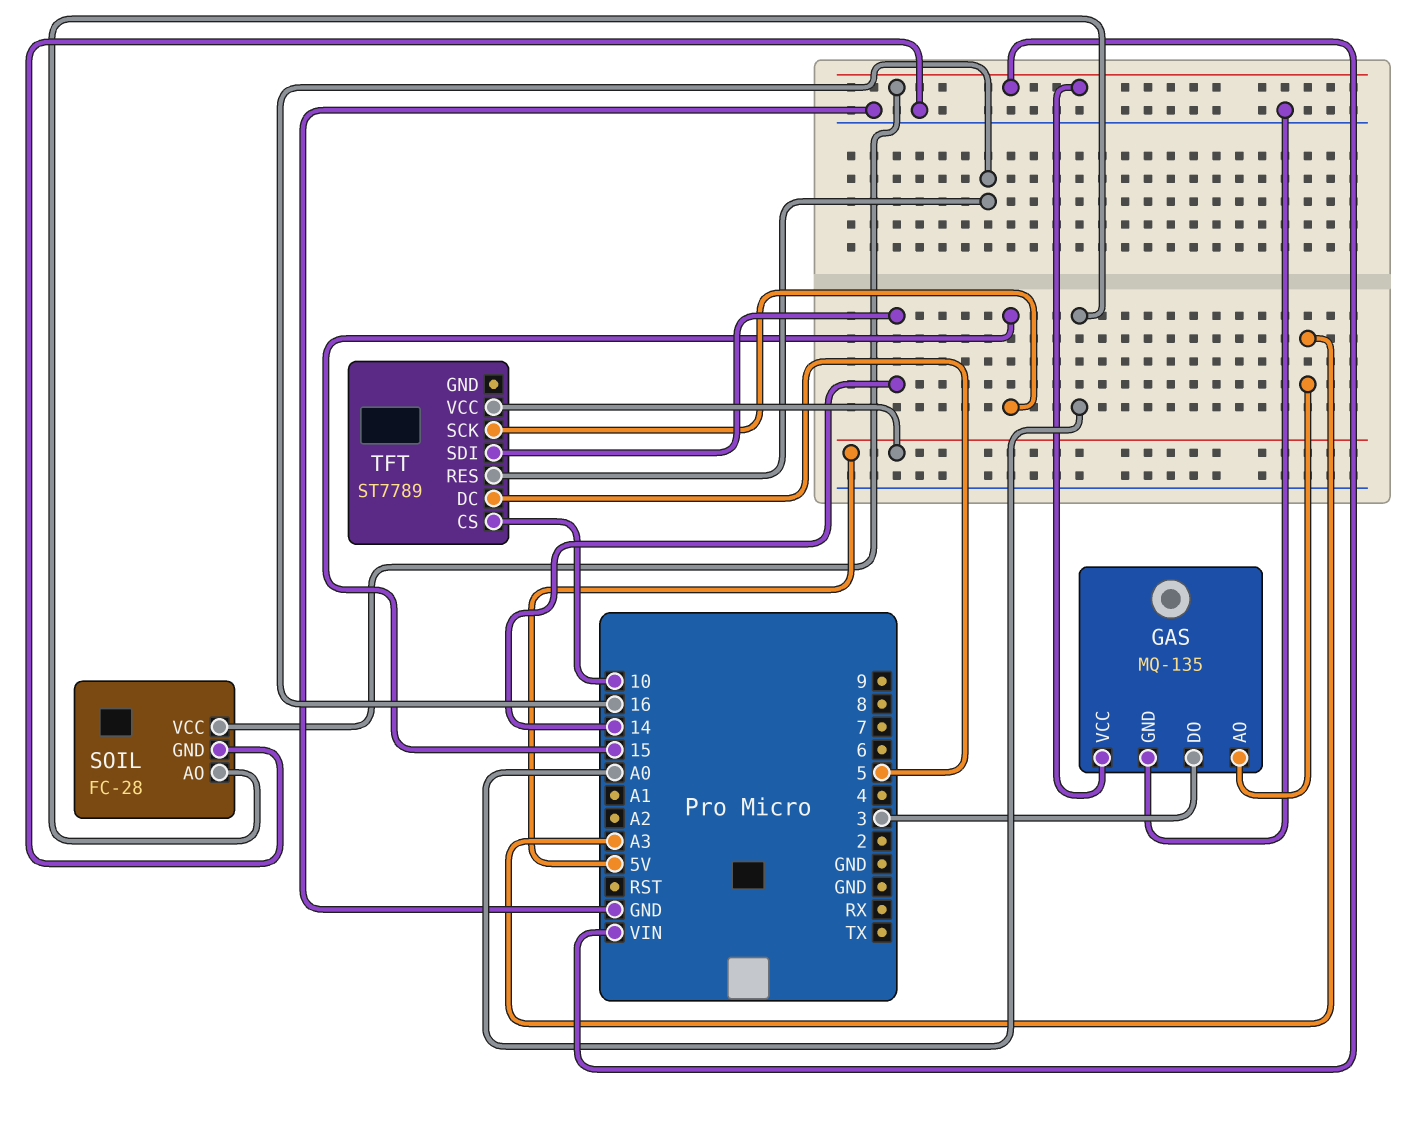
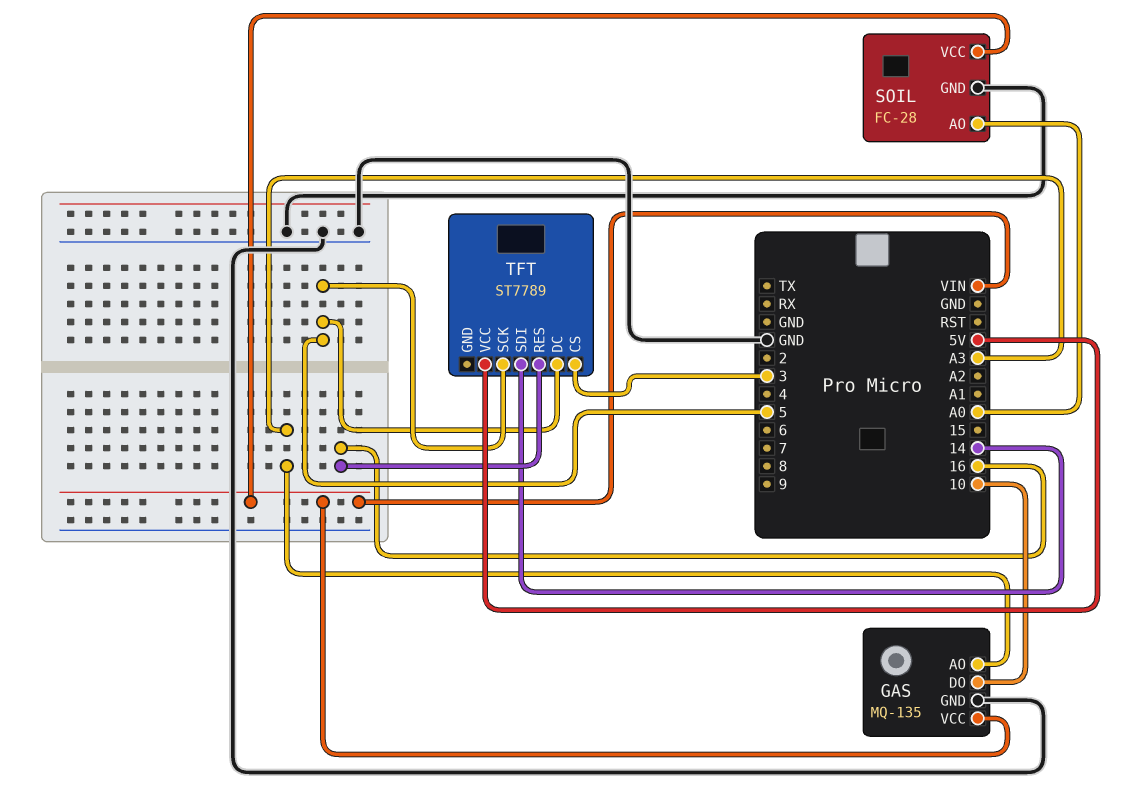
GAS pin DO: 3 -> 10
TFT pin CS: 10 -> 3
TFT pin SCK: 15 -> 5

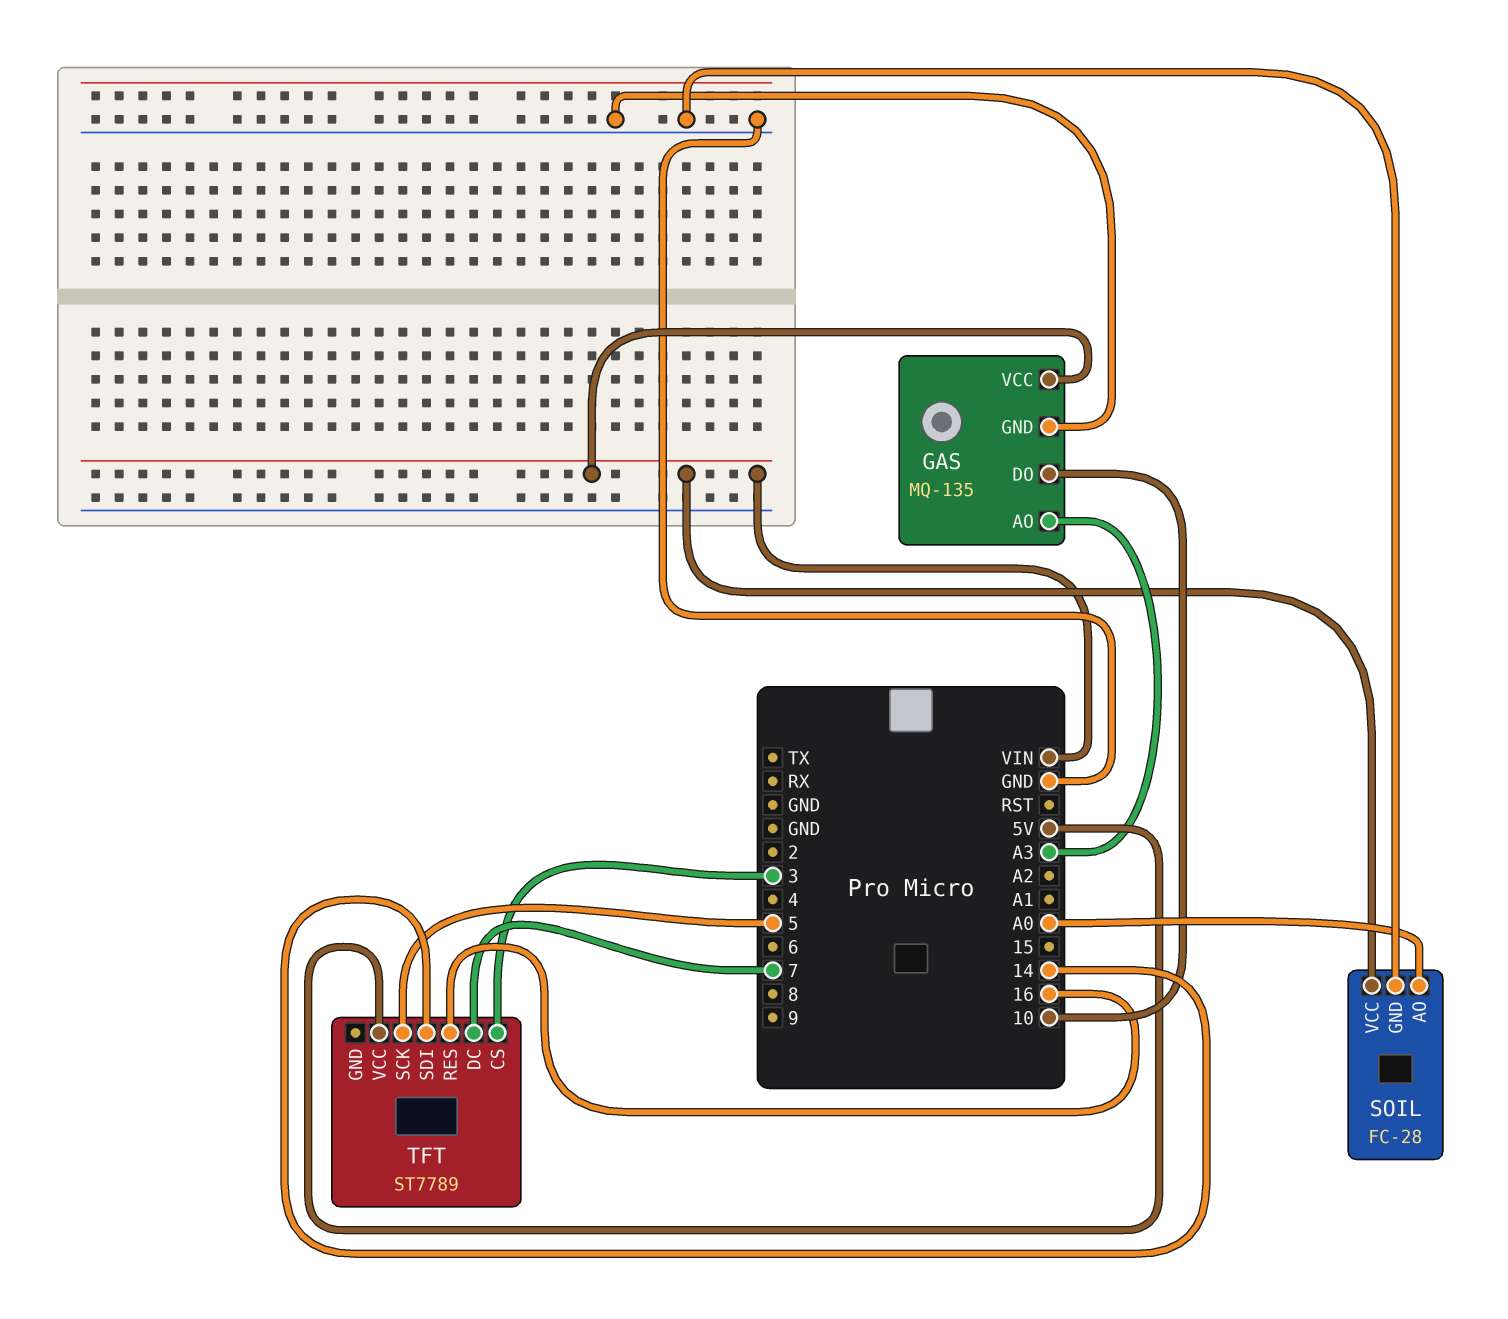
TFT pin DC: 5 -> 7

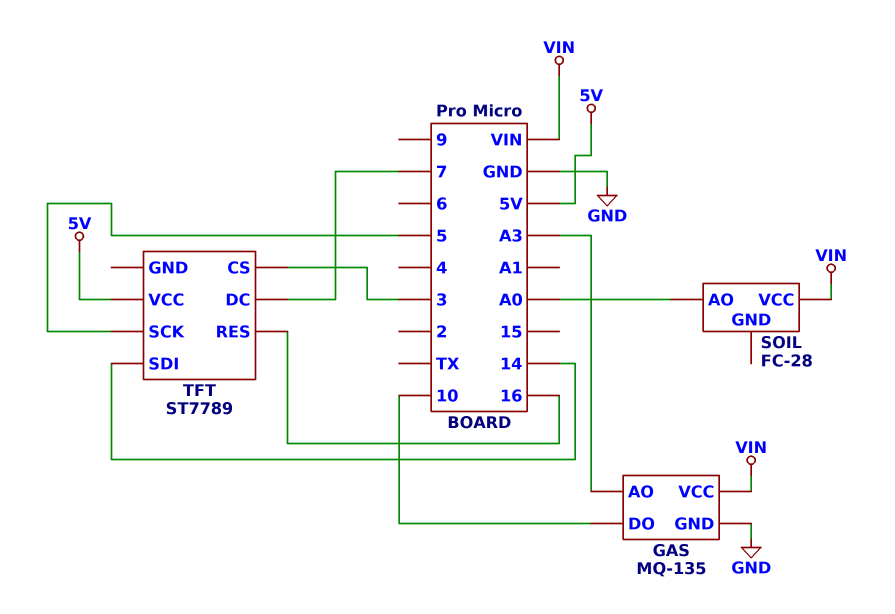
SOIL pin GND: GND -> none

